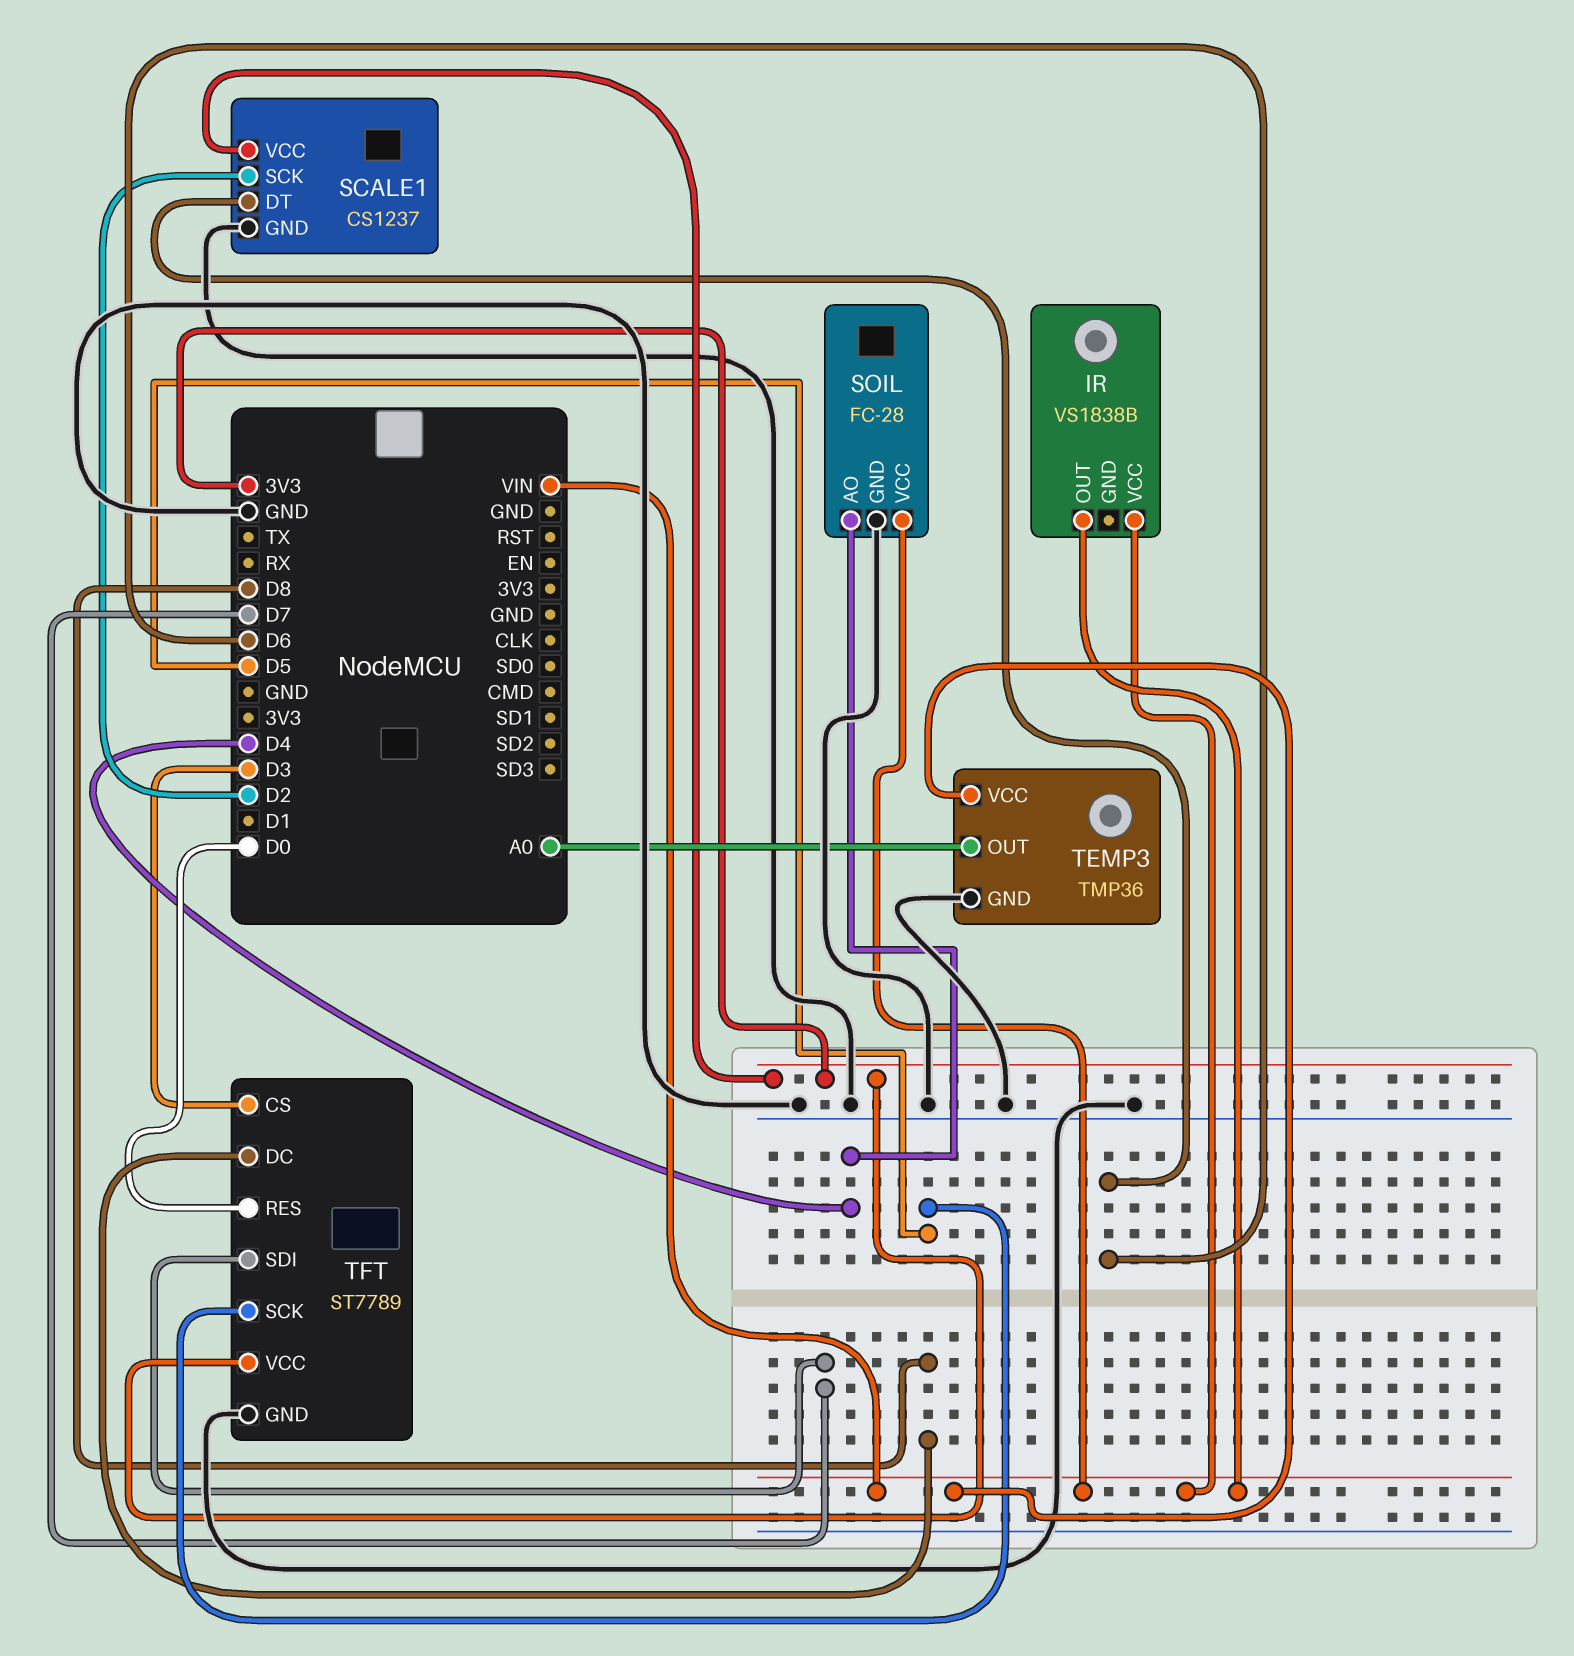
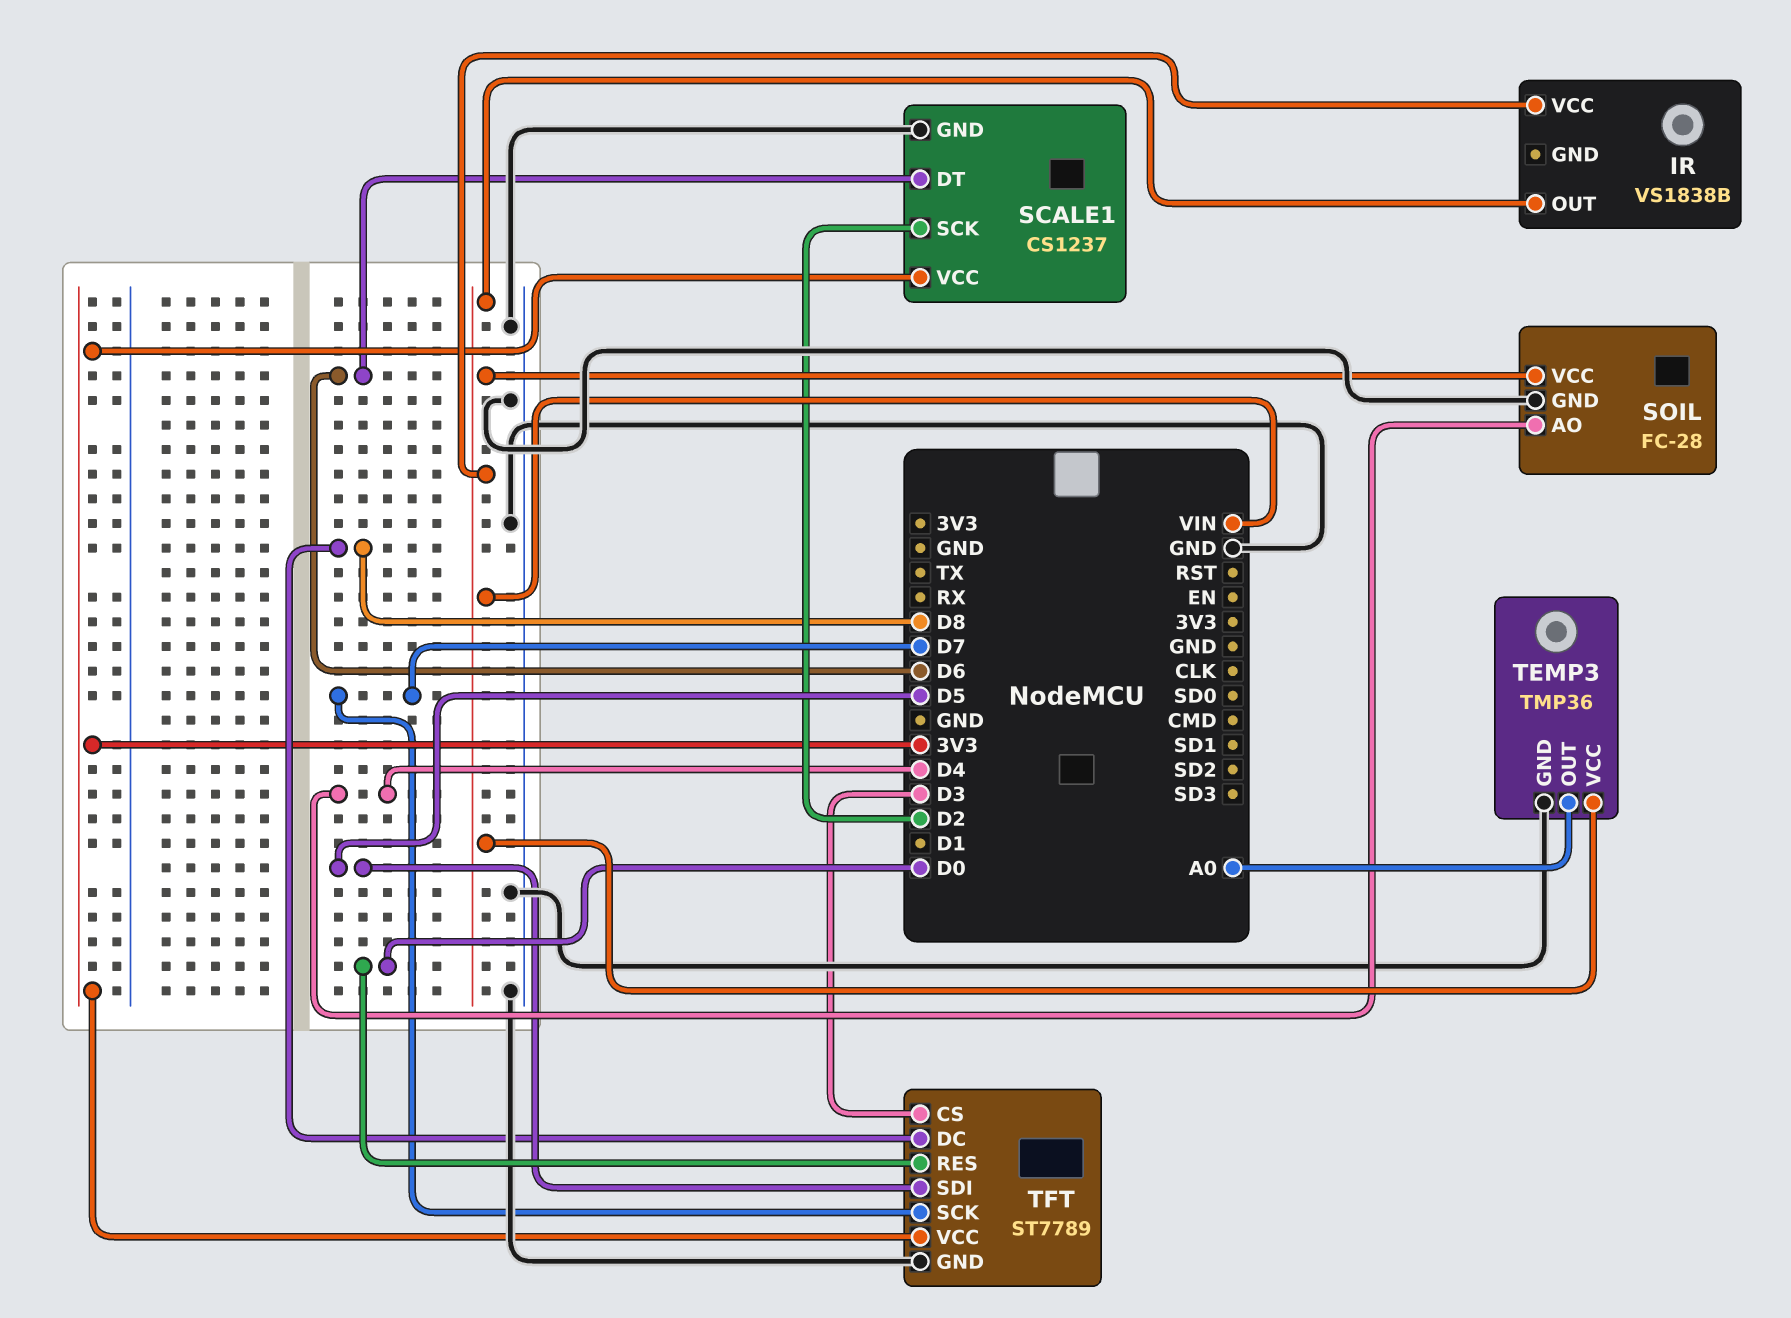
TFT pin SCK: D5 -> D7
TFT pin SDI: D7 -> D5

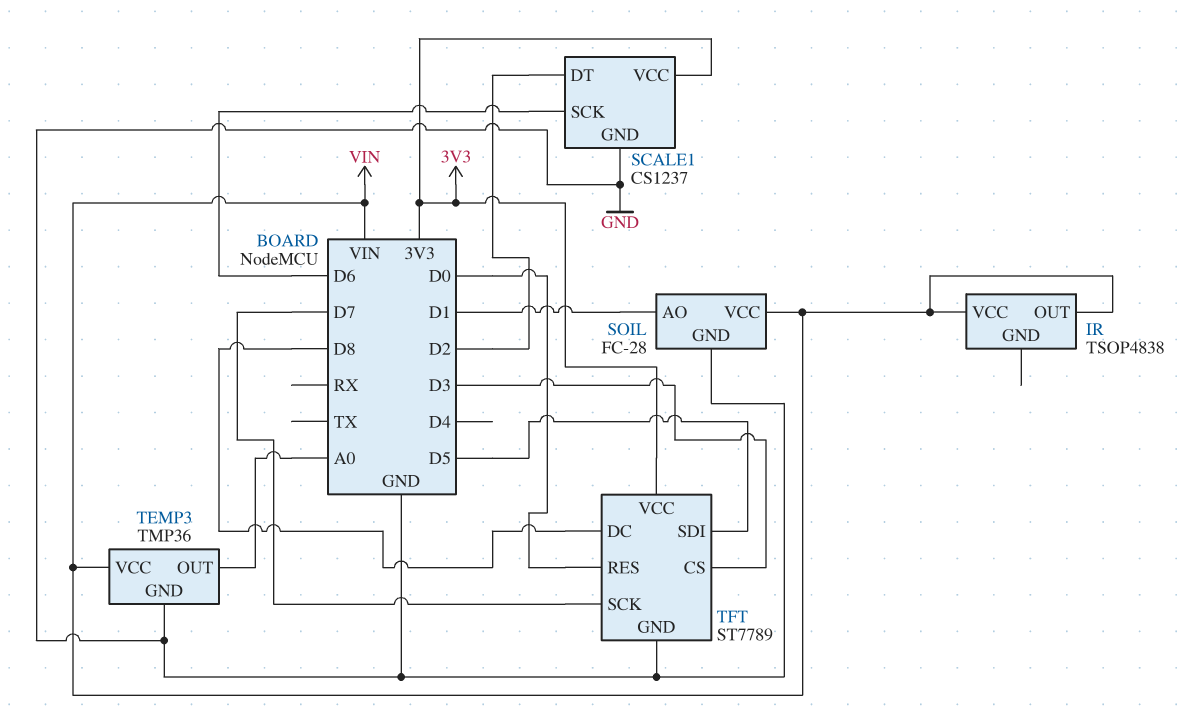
IR: VS1838B -> TSOP4838
SCALE1 pin DT: D6 -> D2
SCALE1 pin SCK: D2 -> D6
SOIL pin AO: D4 -> D1

